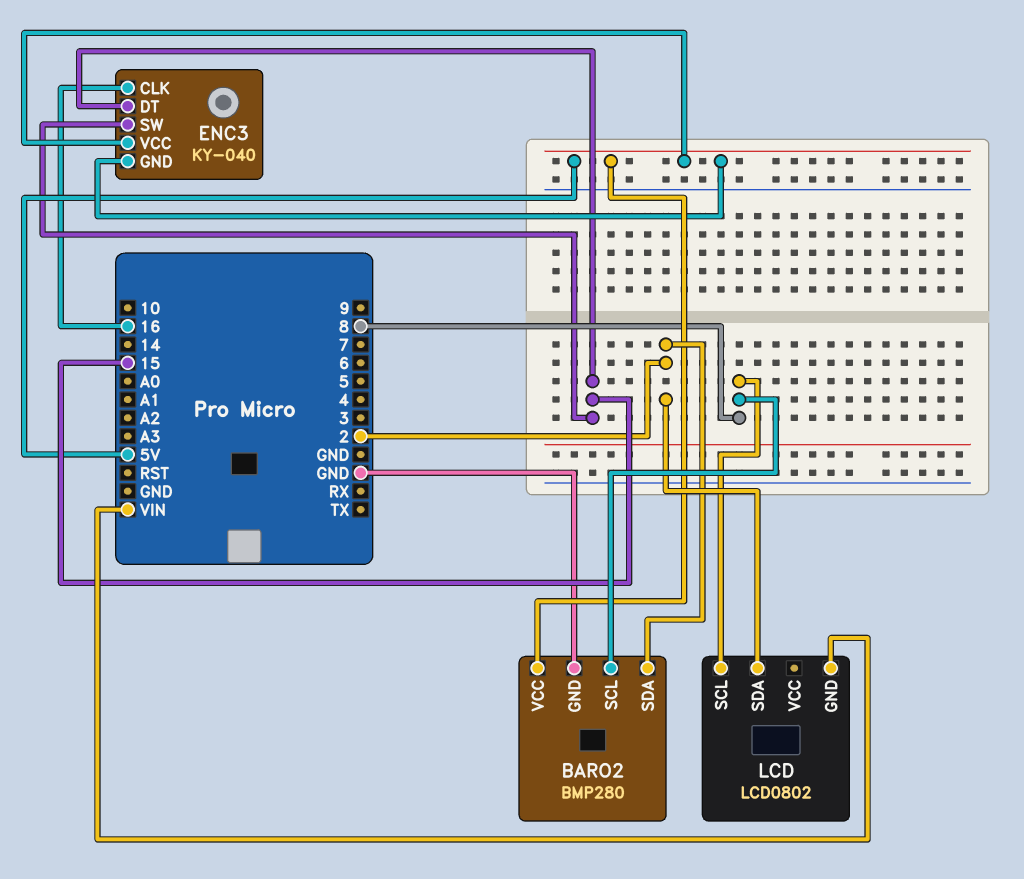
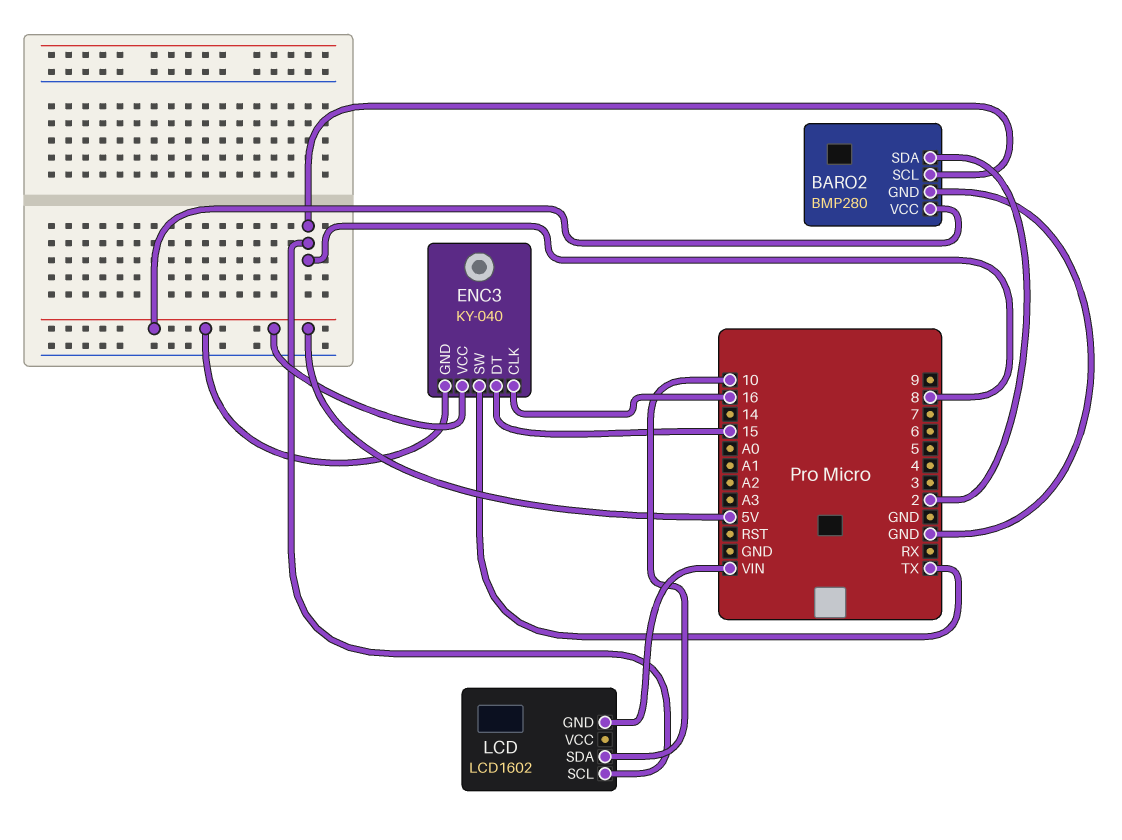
ENC3 pin SW: 15 -> TX
LCD: LCD0802 -> LCD1602
LCD pin SDA: 2 -> 10

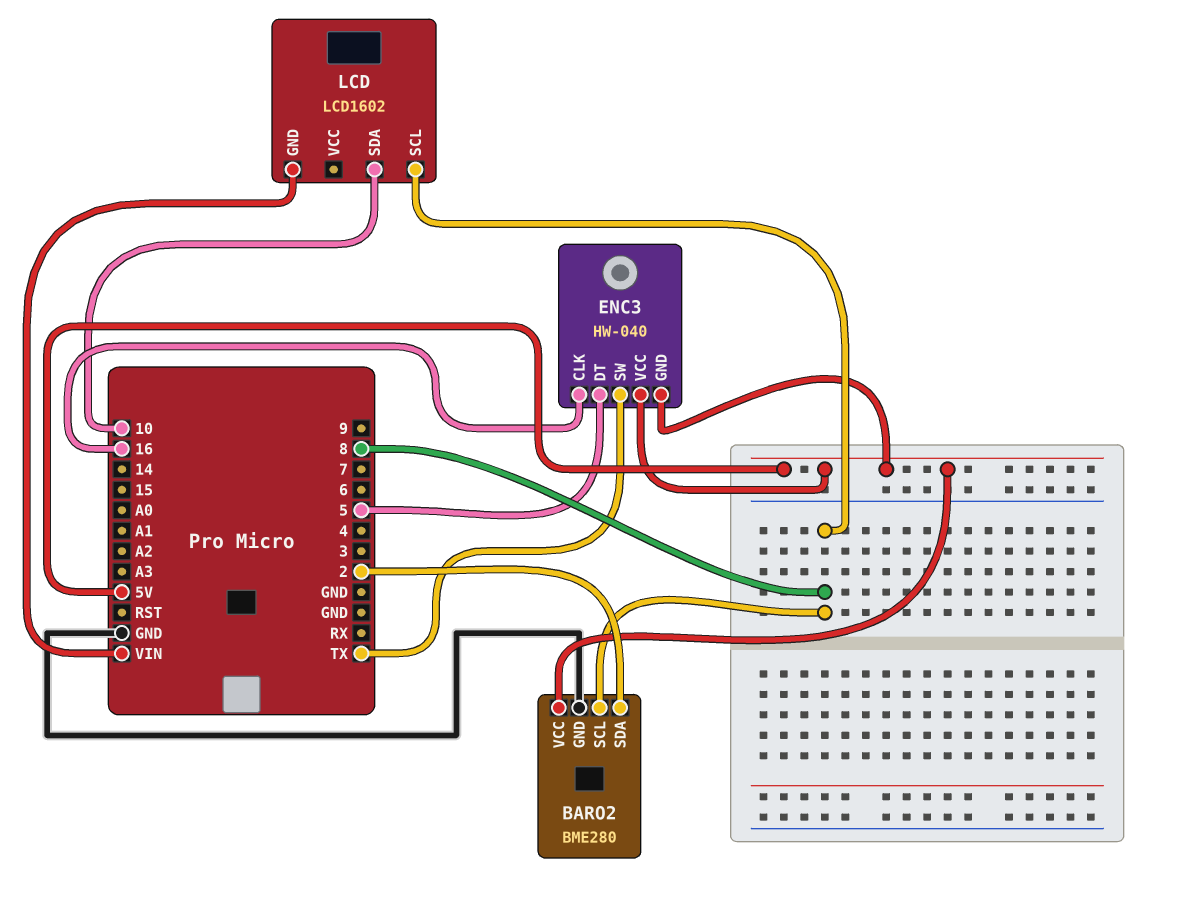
BARO2: BMP280 -> BME280
ENC3: KY-040 -> HW-040
ENC3 pin DT: 15 -> 5

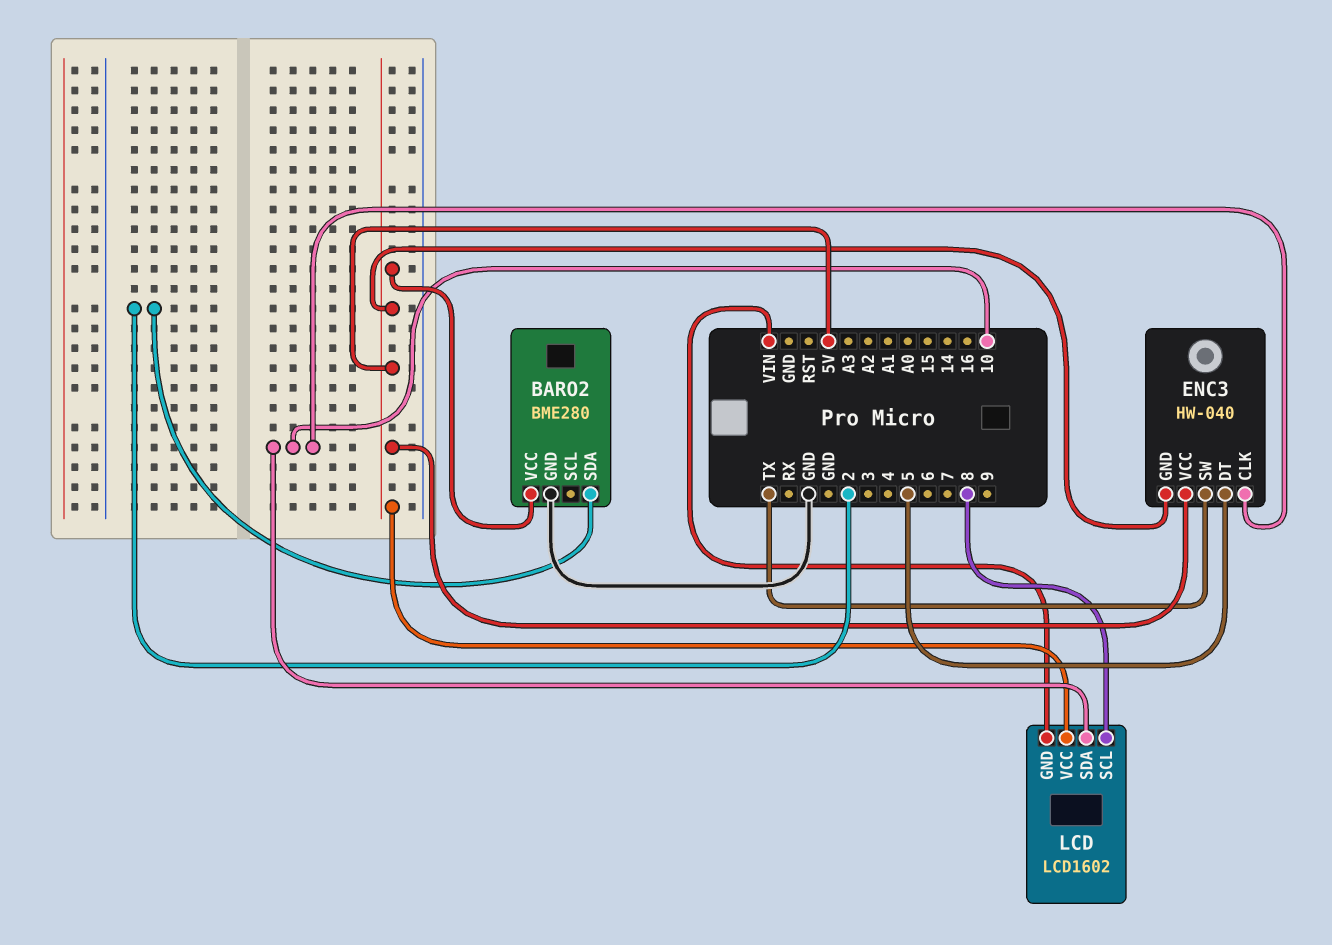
BARO2 pin SCL: 8 -> none
ENC3 pin CLK: 16 -> 10
LCD pin VCC: none -> 5V

